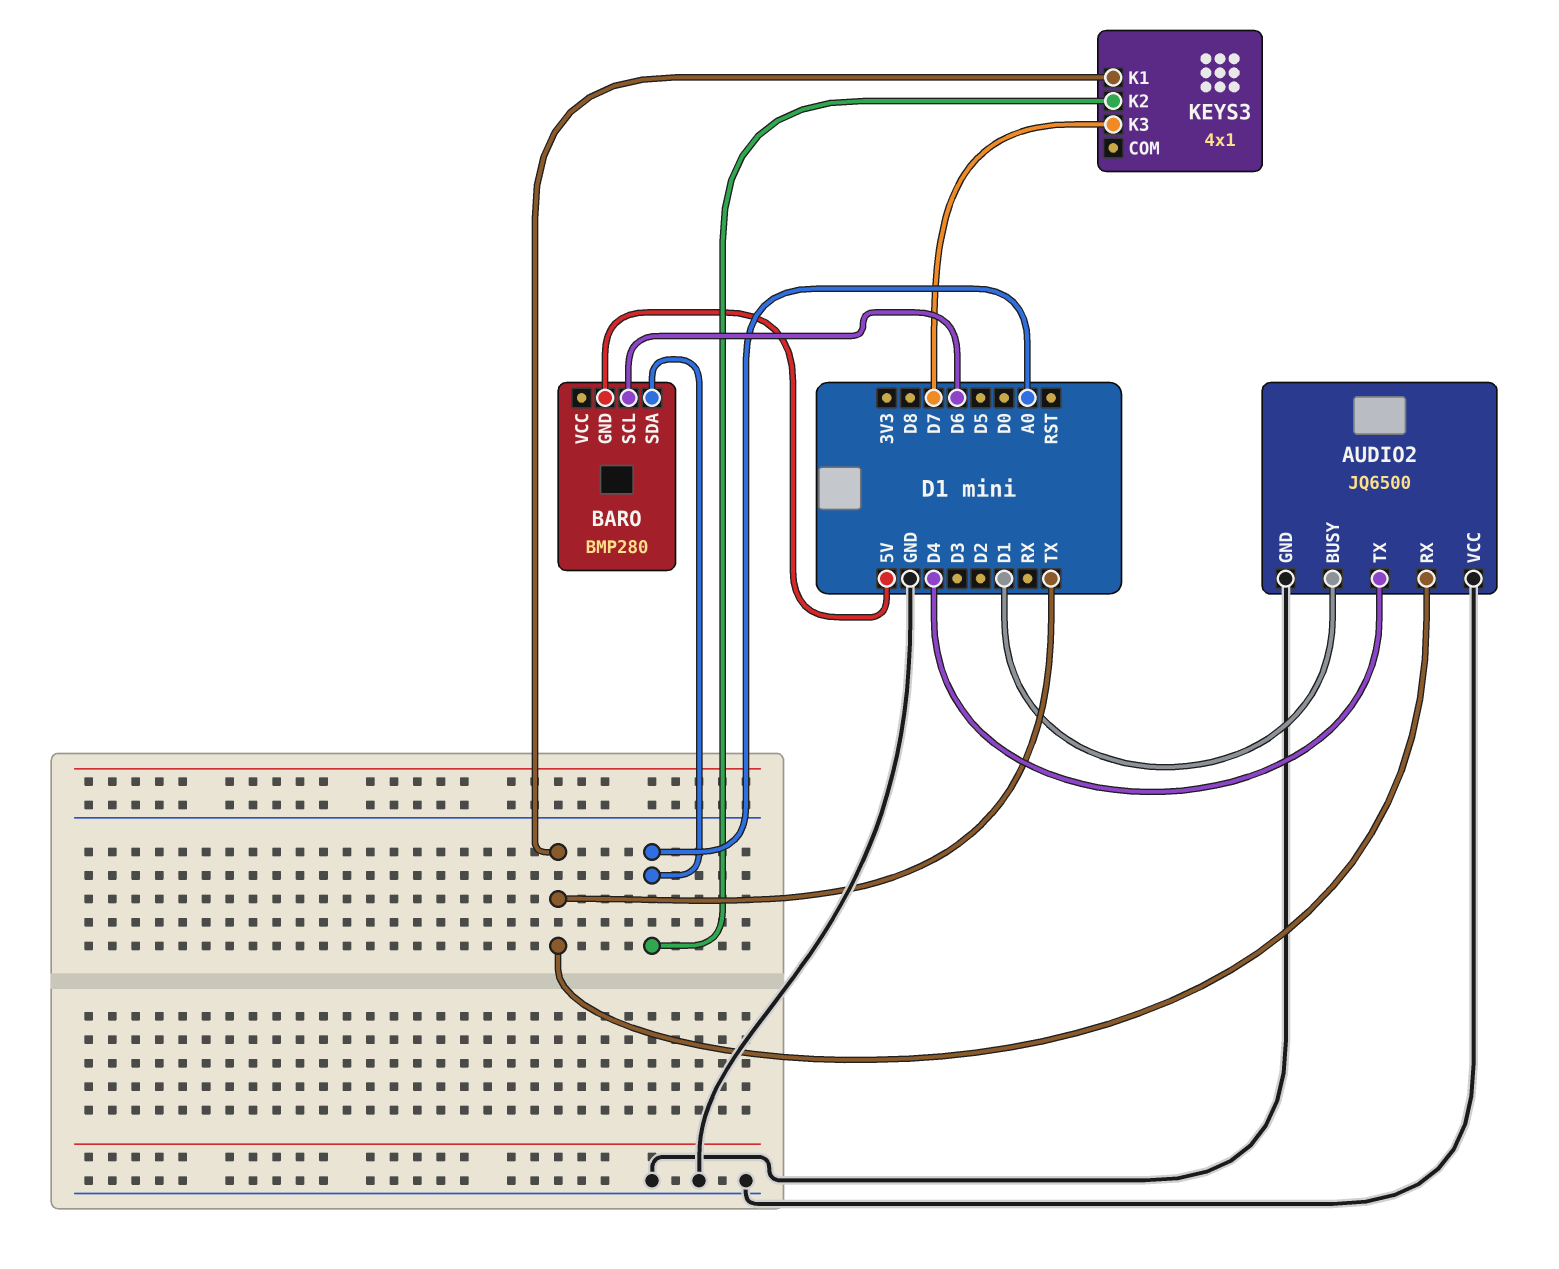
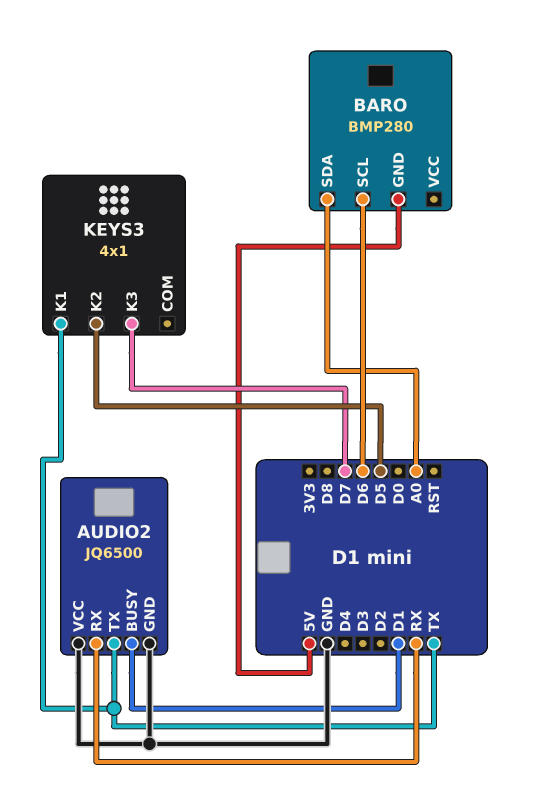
AUDIO2 pin RX: TX -> RX
AUDIO2 pin TX: D4 -> TX
KEYS3 pin K2: A0 -> D5

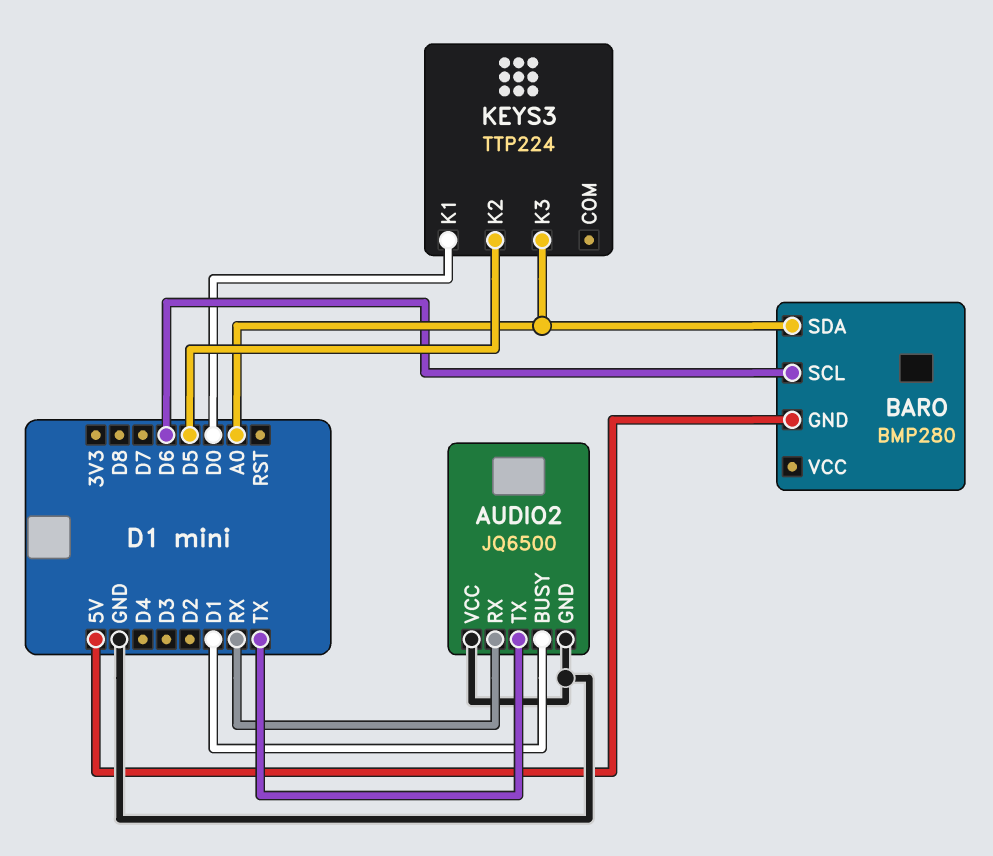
KEYS3: 4x1 -> TTP224
KEYS3 pin K1: TX -> D0
KEYS3 pin K3: D7 -> A0

